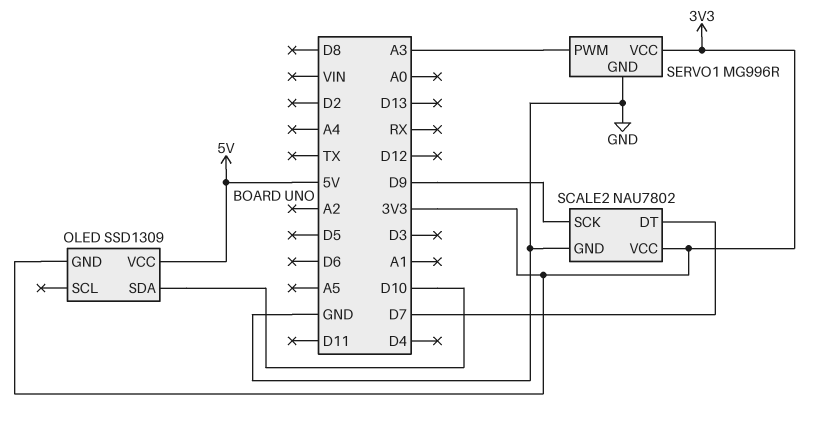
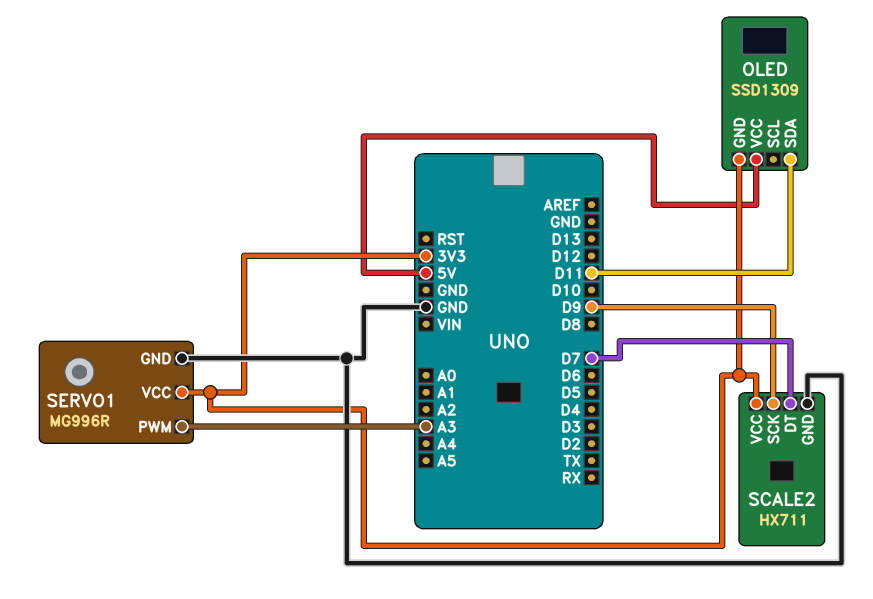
OLED pin SDA: D10 -> D11
SCALE2: NAU7802 -> HX711

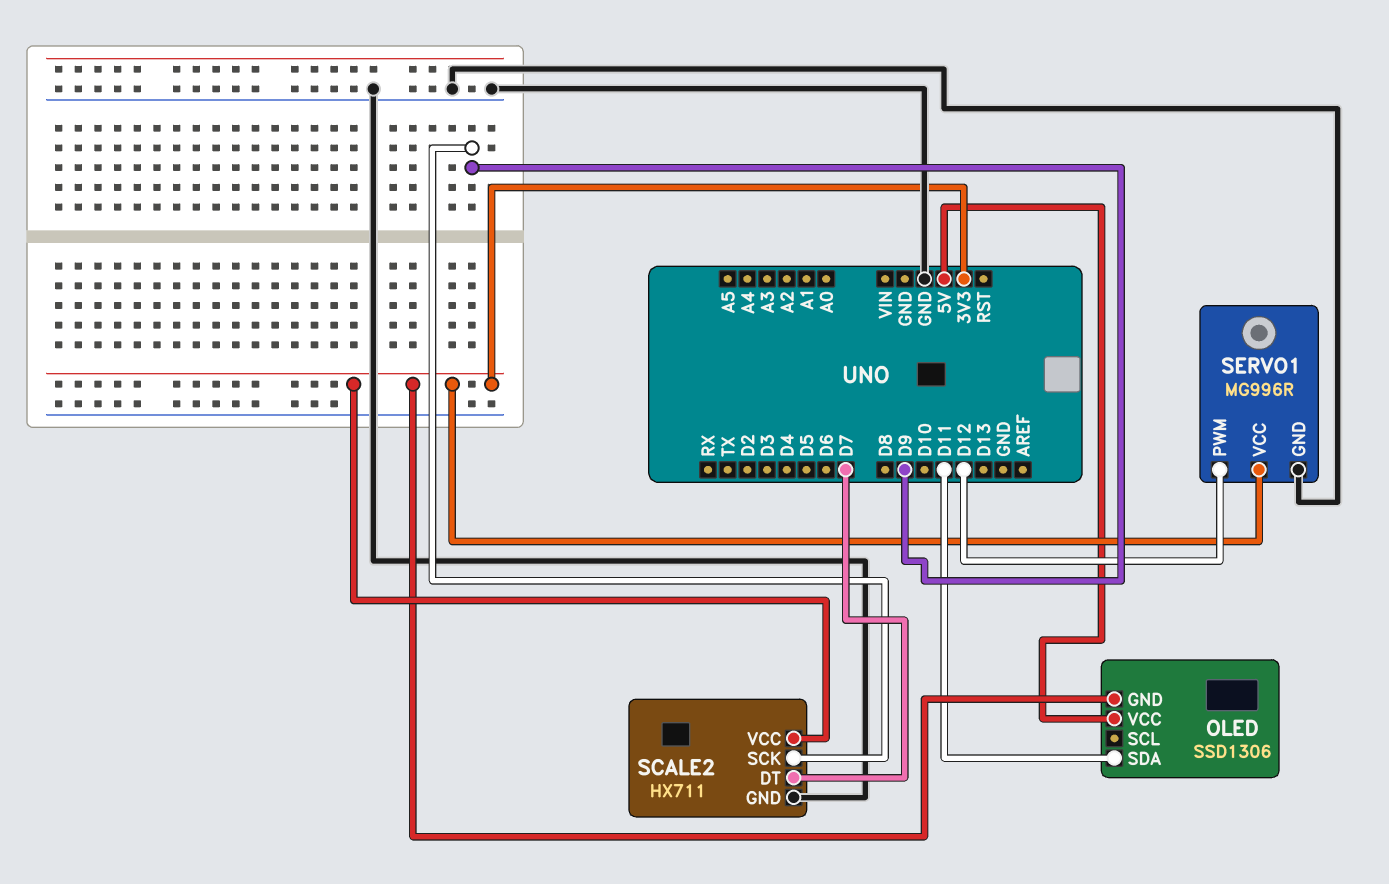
OLED: SSD1309 -> SSD1306
SERVO1 pin PWM: A3 -> D12

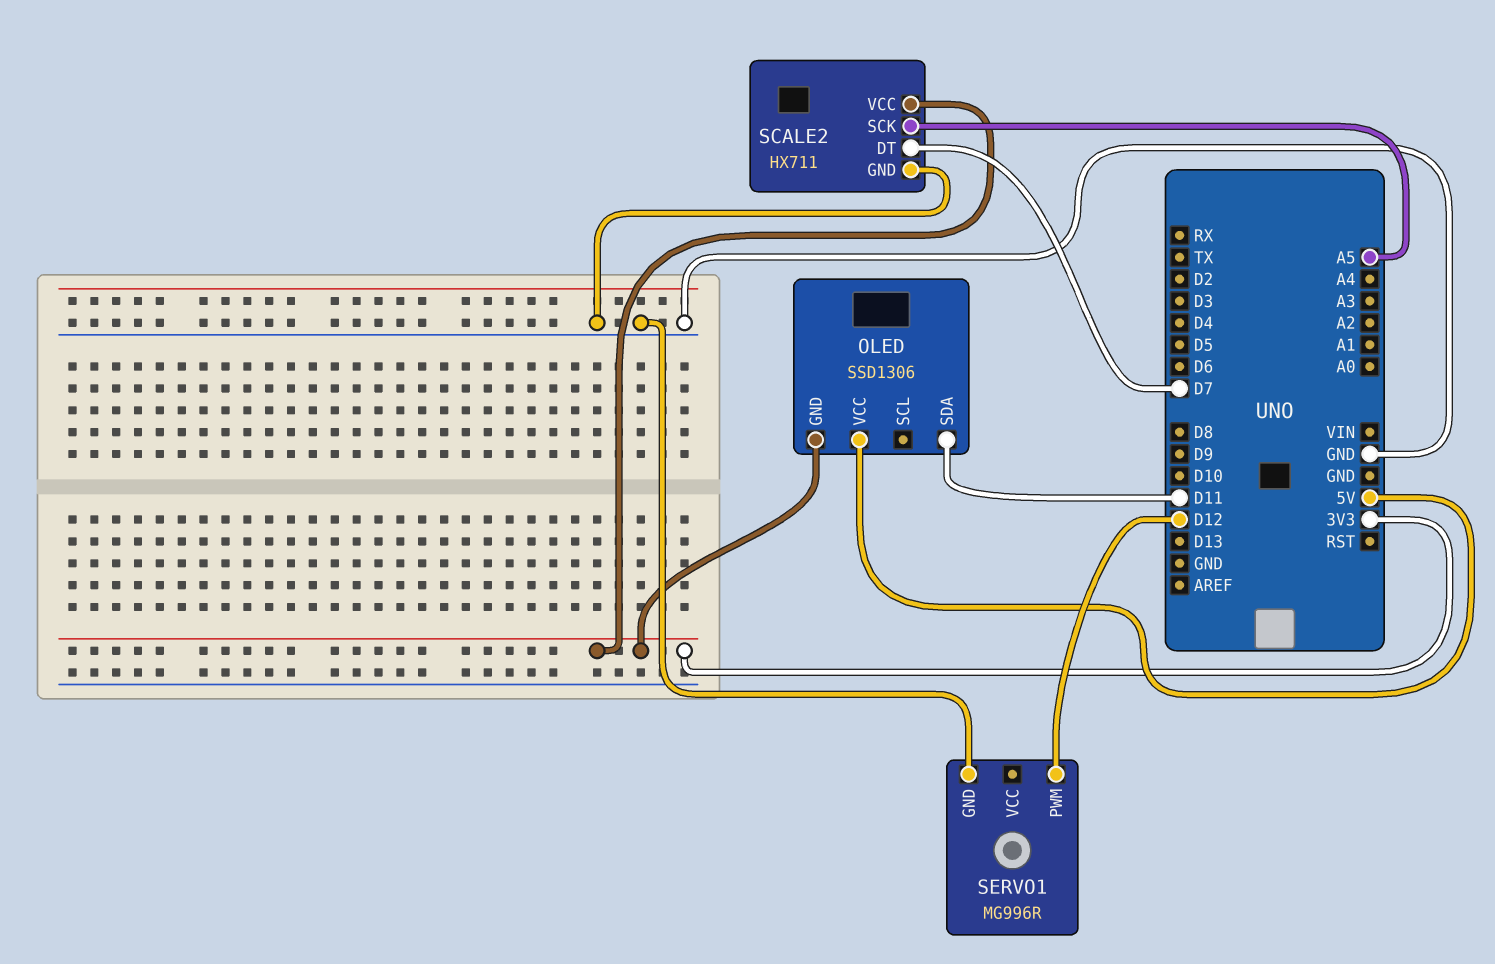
SCALE2 pin SCK: D9 -> A5
SERVO1 pin VCC: 3V3 -> none

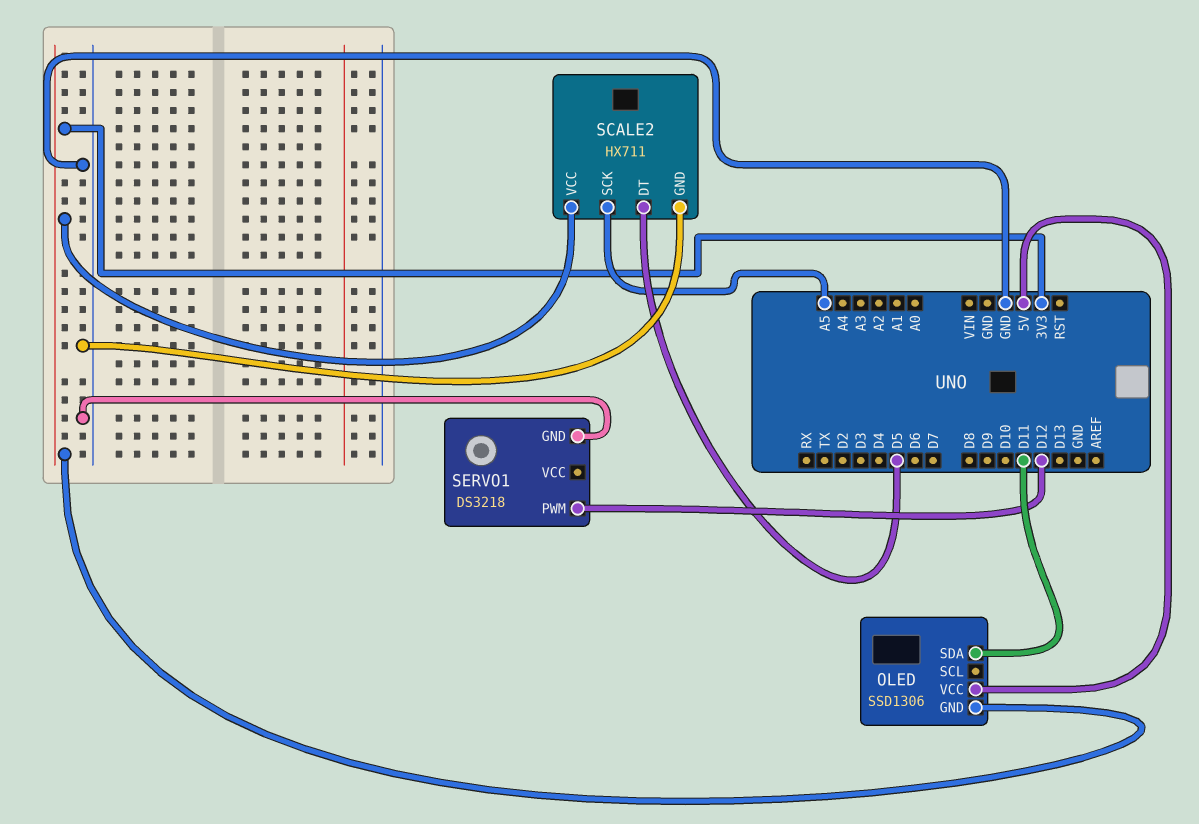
SCALE2 pin DT: D7 -> D5
SERVO1: MG996R -> DS3218

